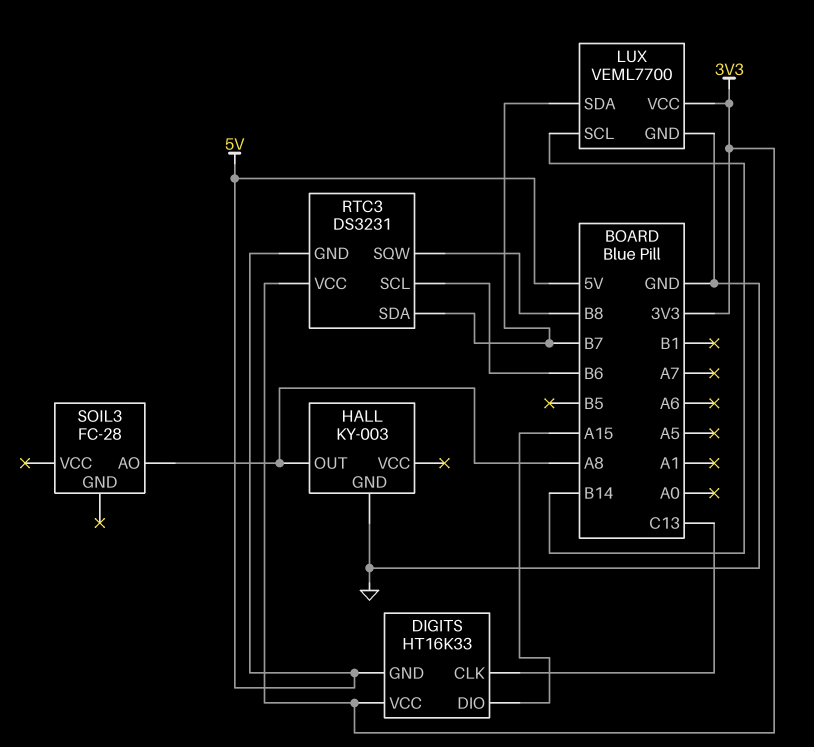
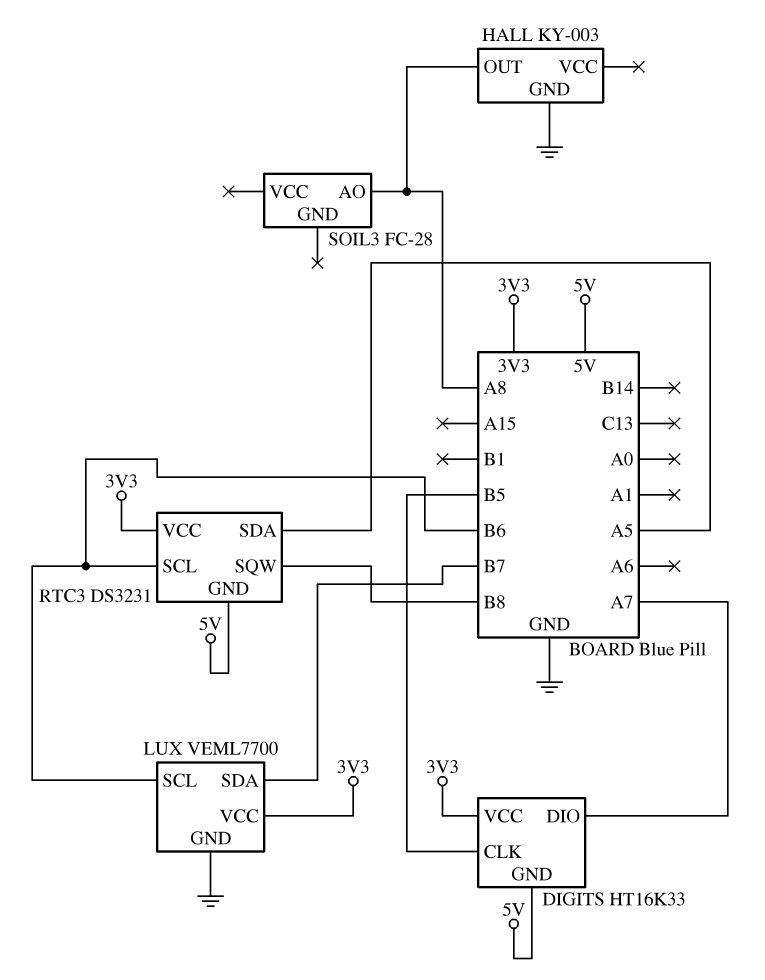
DIGITS pin CLK: C13 -> B5
DIGITS pin DIO: A15 -> A7
LUX pin SCL: B14 -> B6
RTC3 pin SDA: B7 -> A5

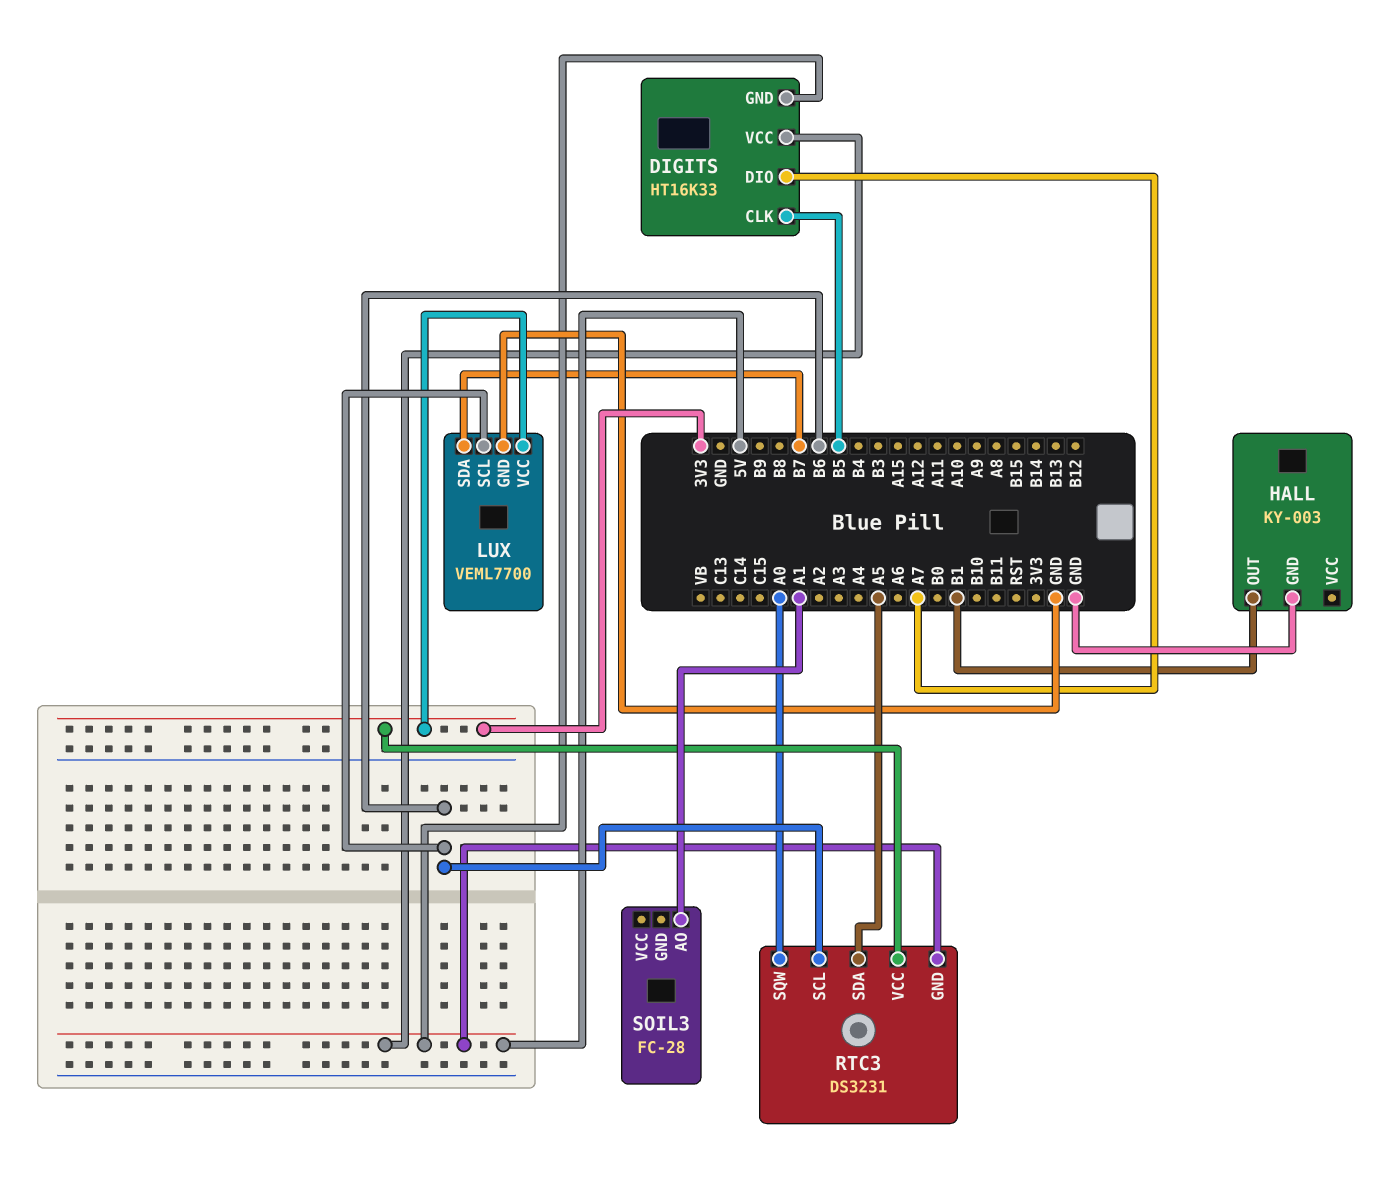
DIGITS pin VCC: 3V3 -> 5V
HALL pin OUT: A8 -> B1
RTC3 pin SQW: B8 -> A0
SOIL3 pin AO: A8 -> A1

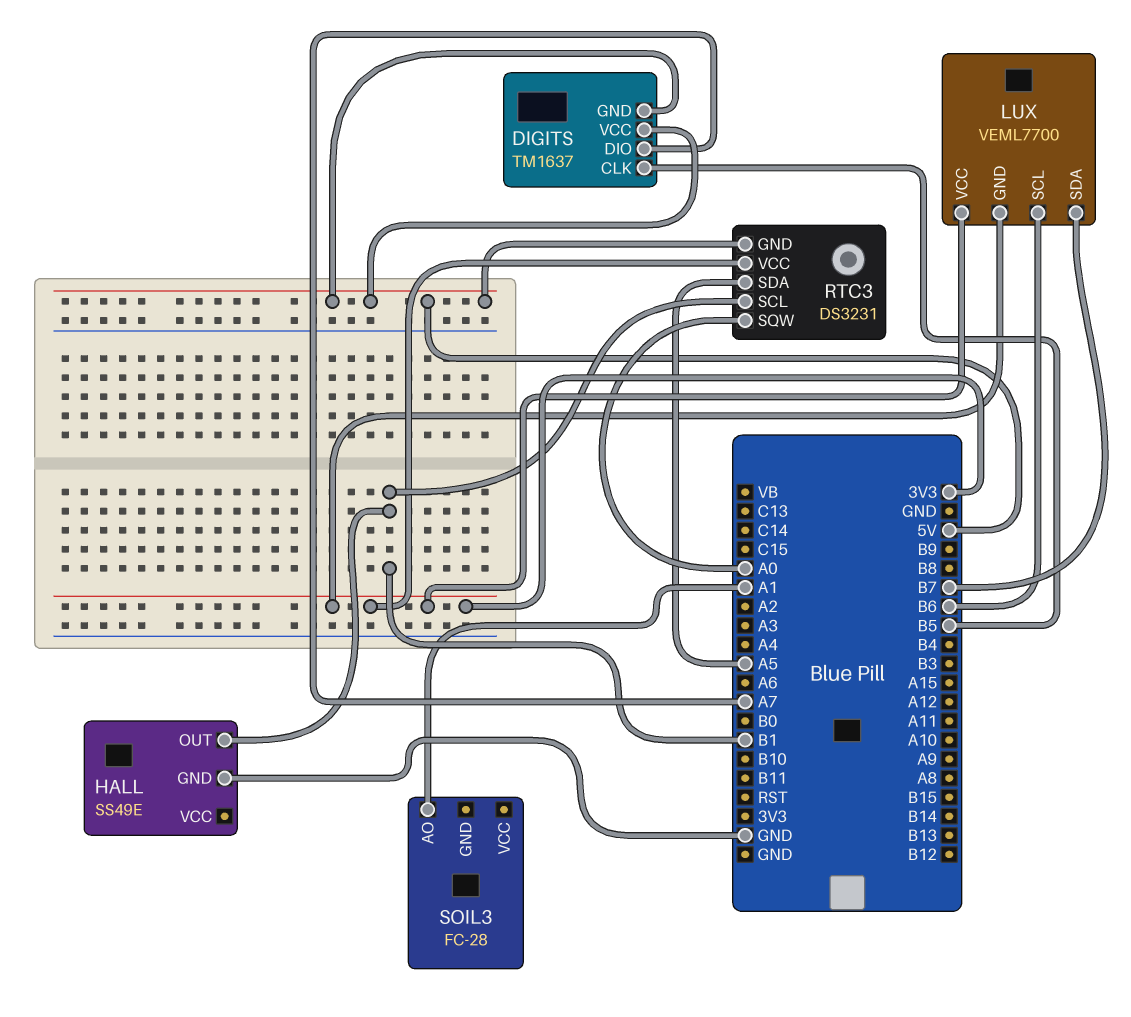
DIGITS: HT16K33 -> TM1637
HALL: KY-003 -> SS49E
LUX pin GND: GND -> 3V3
RTC3 pin SCL: B6 -> B1

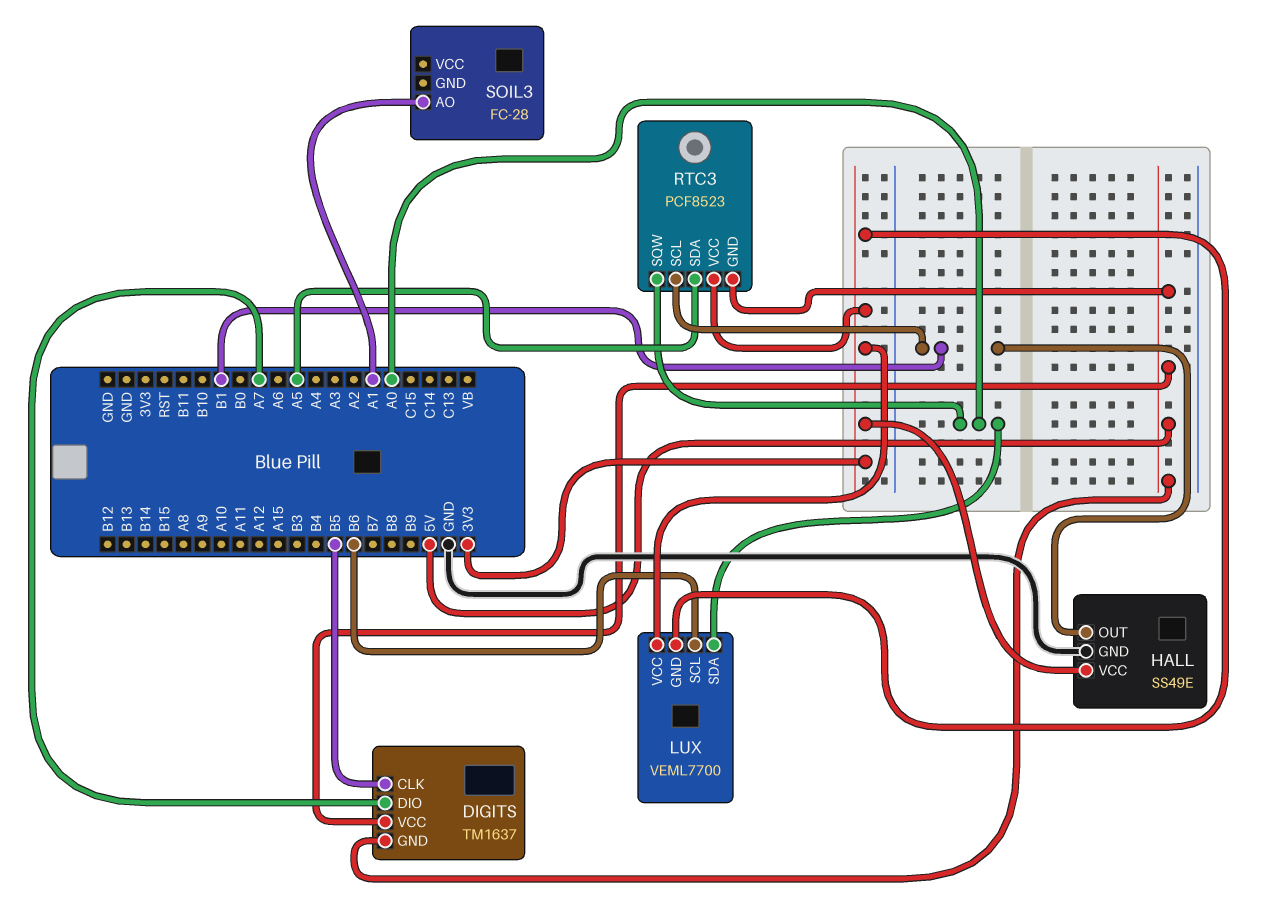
HALL pin VCC: none -> 3V3
LUX pin SDA: B7 -> A0
RTC3: DS3231 -> PCF8523

